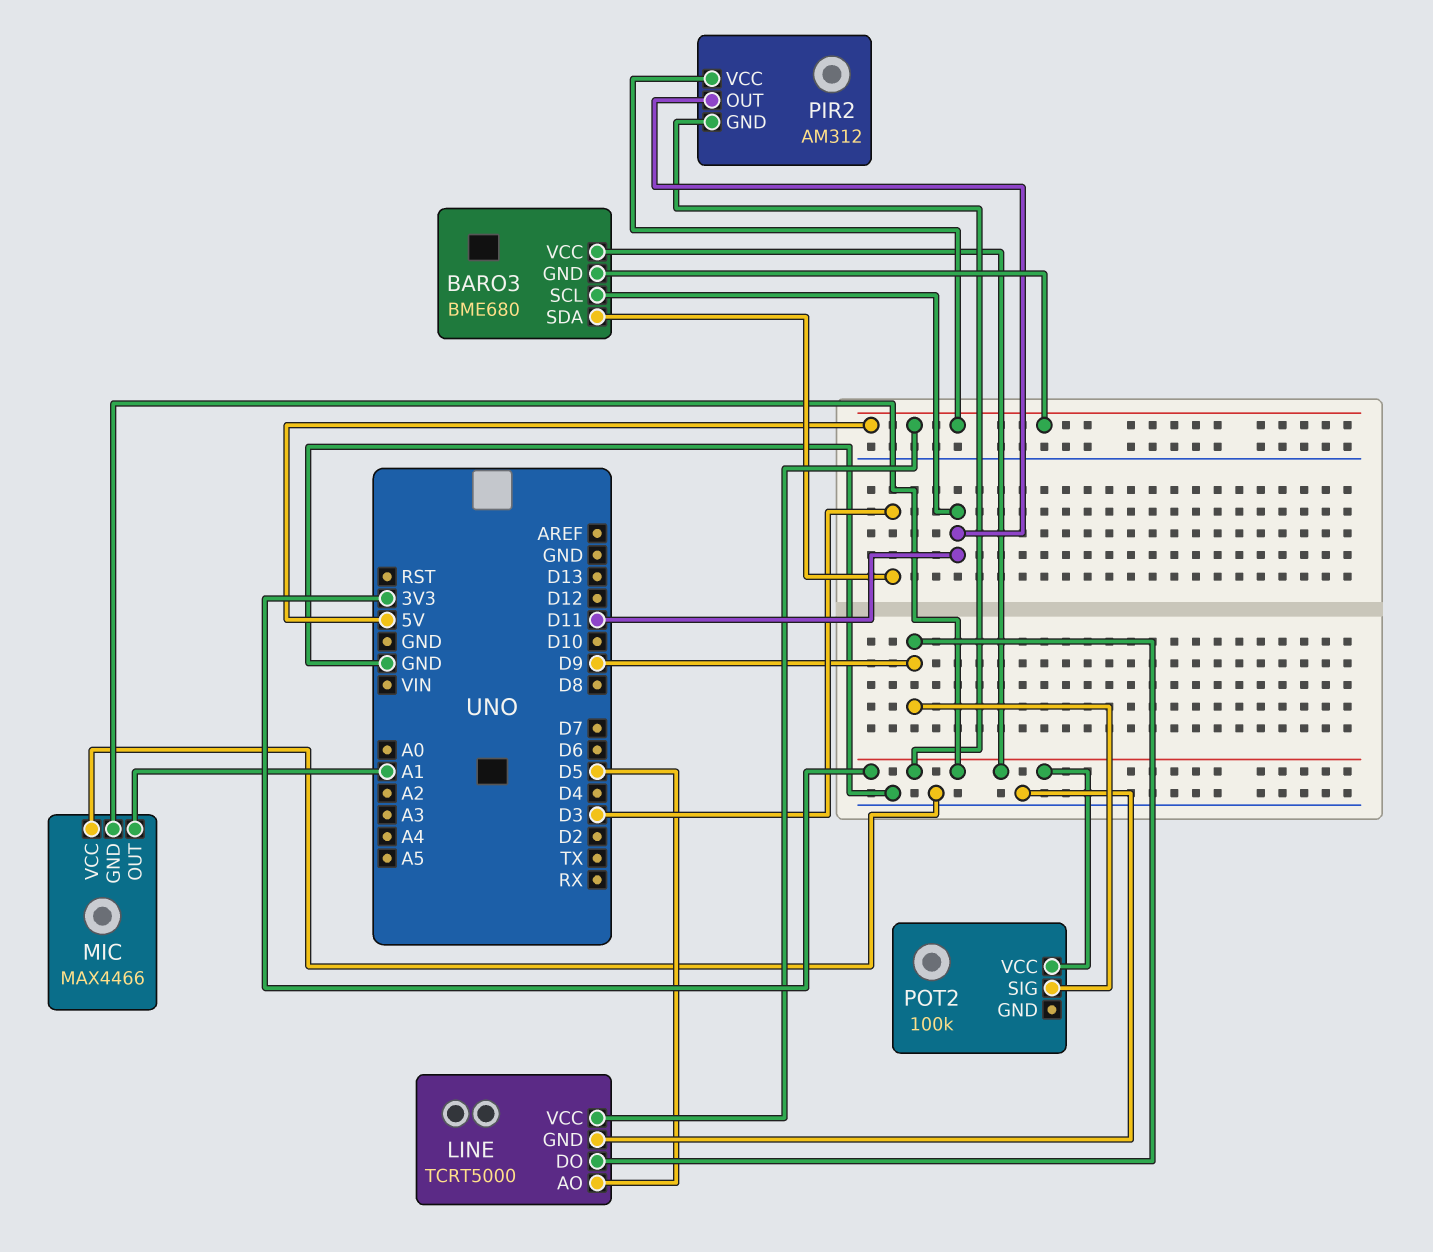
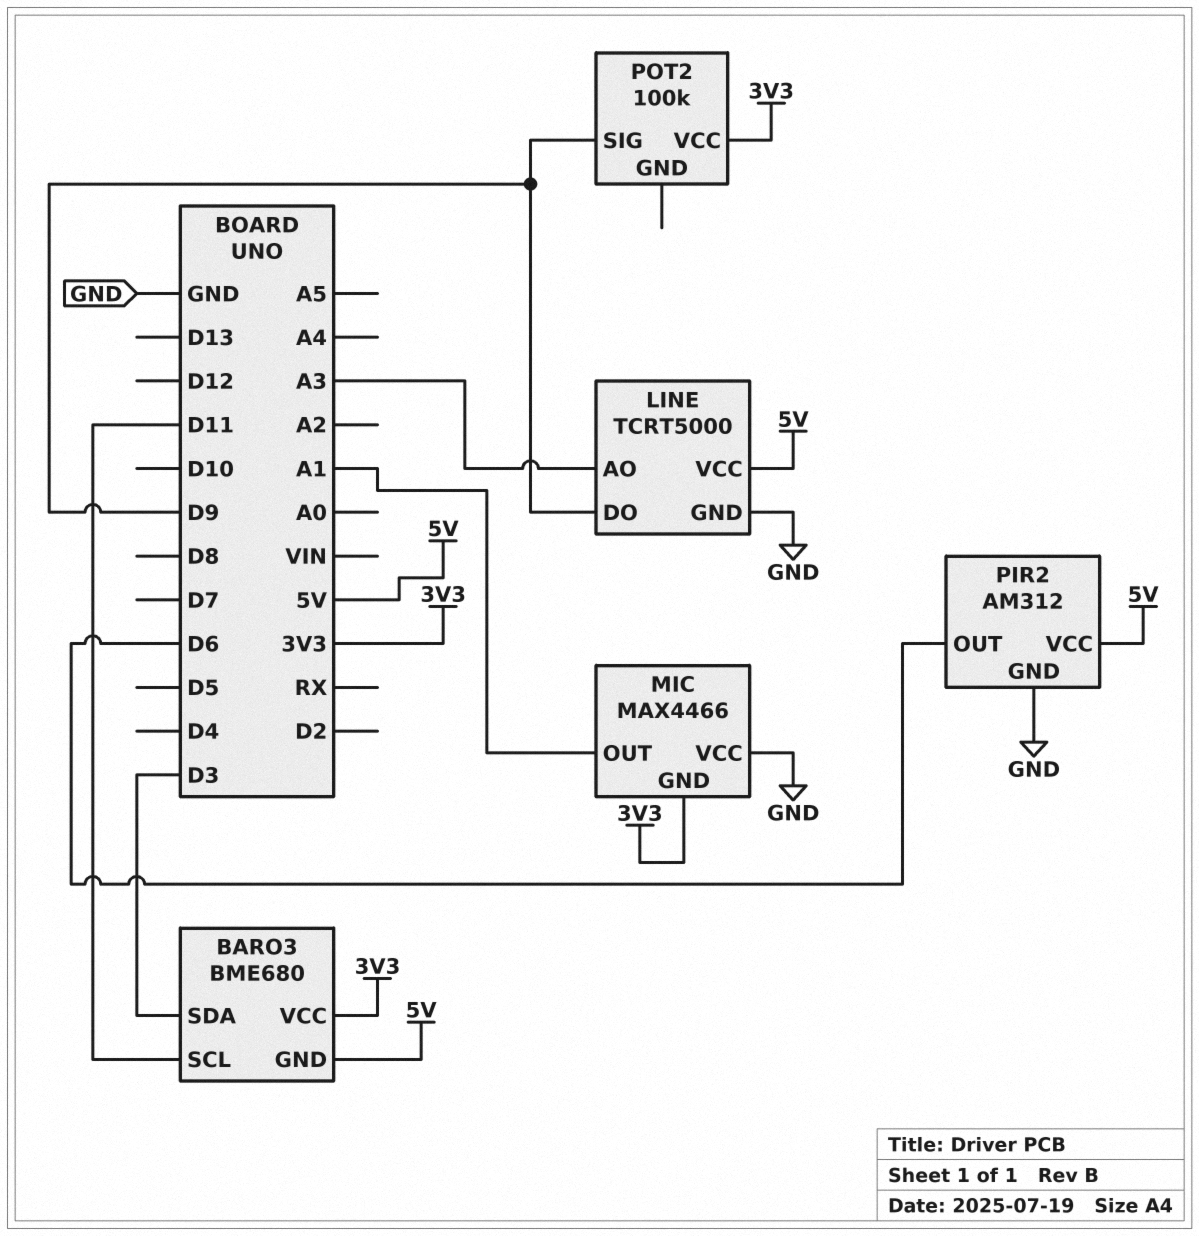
LINE pin AO: D5 -> A3
PIR2 pin GND: 3V3 -> GND
PIR2 pin OUT: D11 -> D6

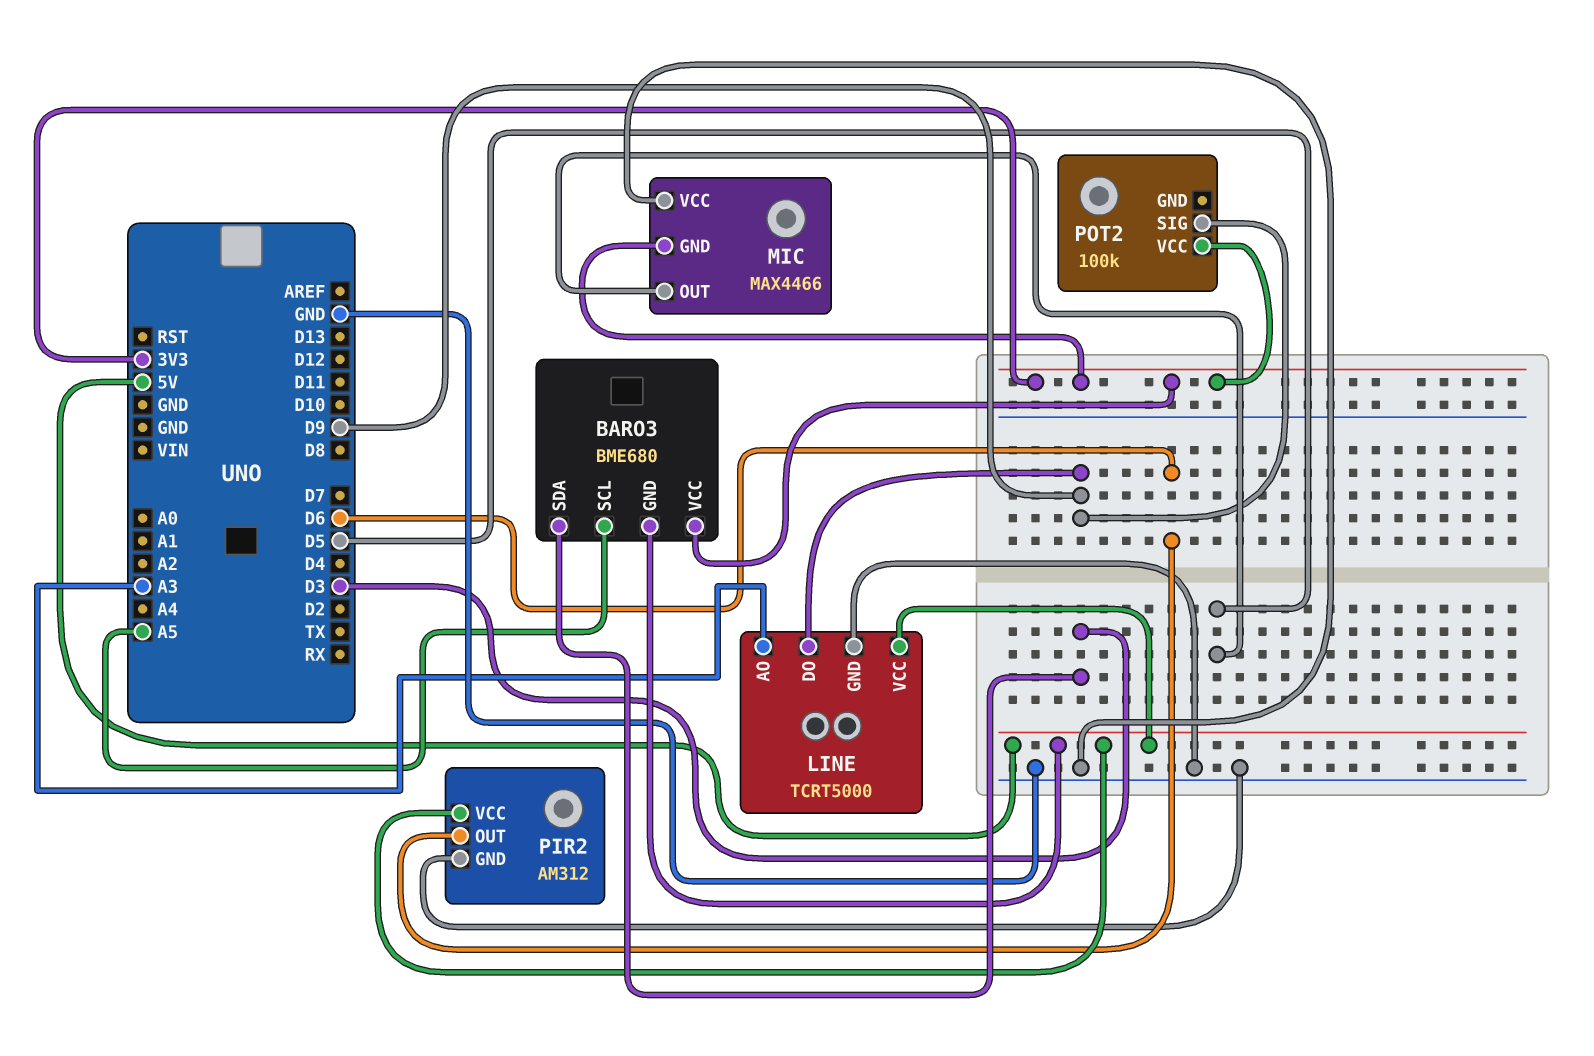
BARO3 pin SCL: D11 -> A5
MIC pin OUT: A1 -> D5

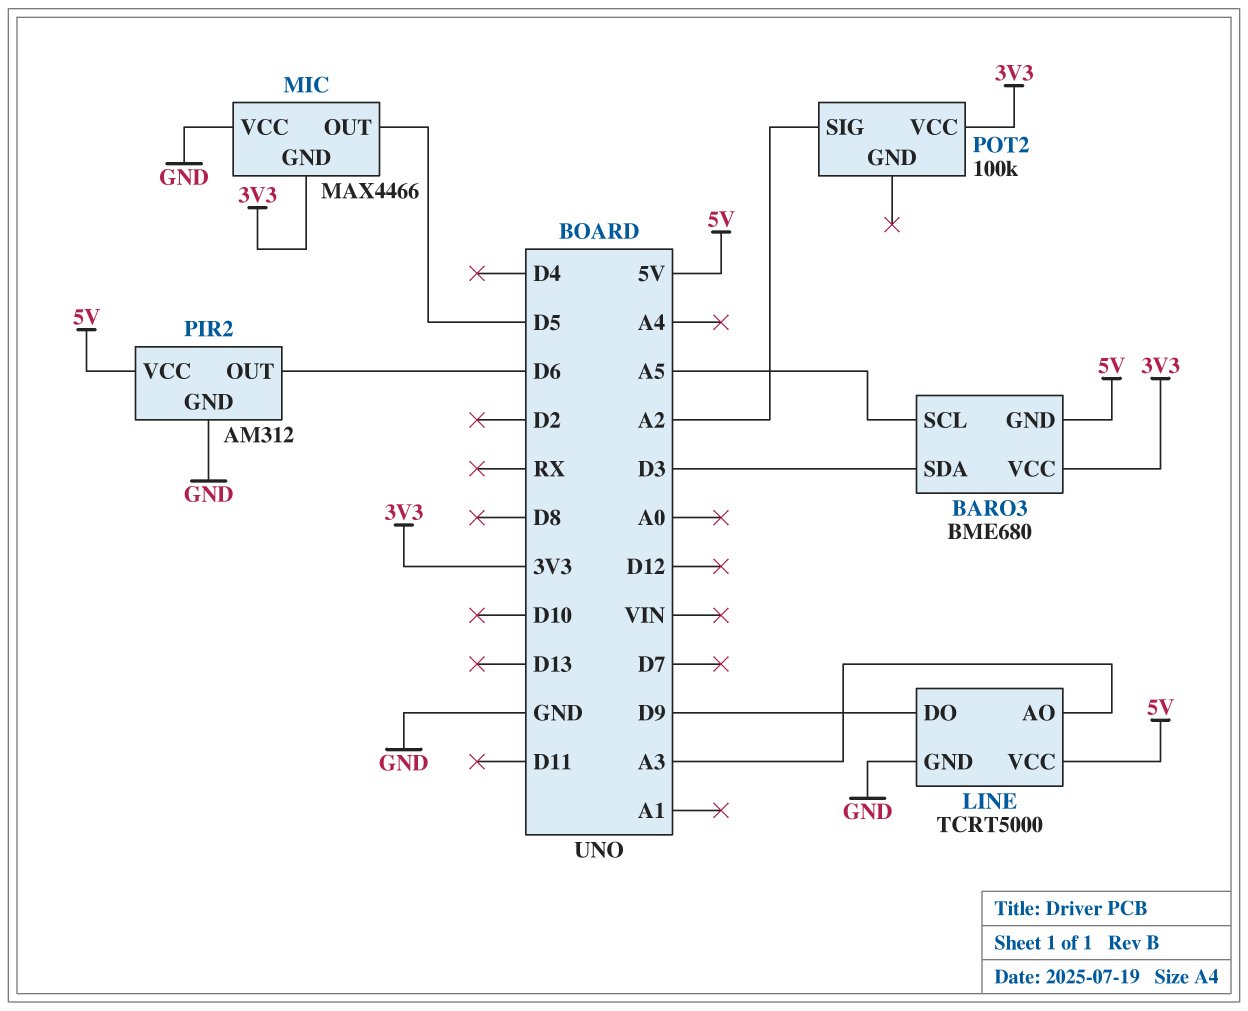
POT2 pin SIG: D9 -> A2

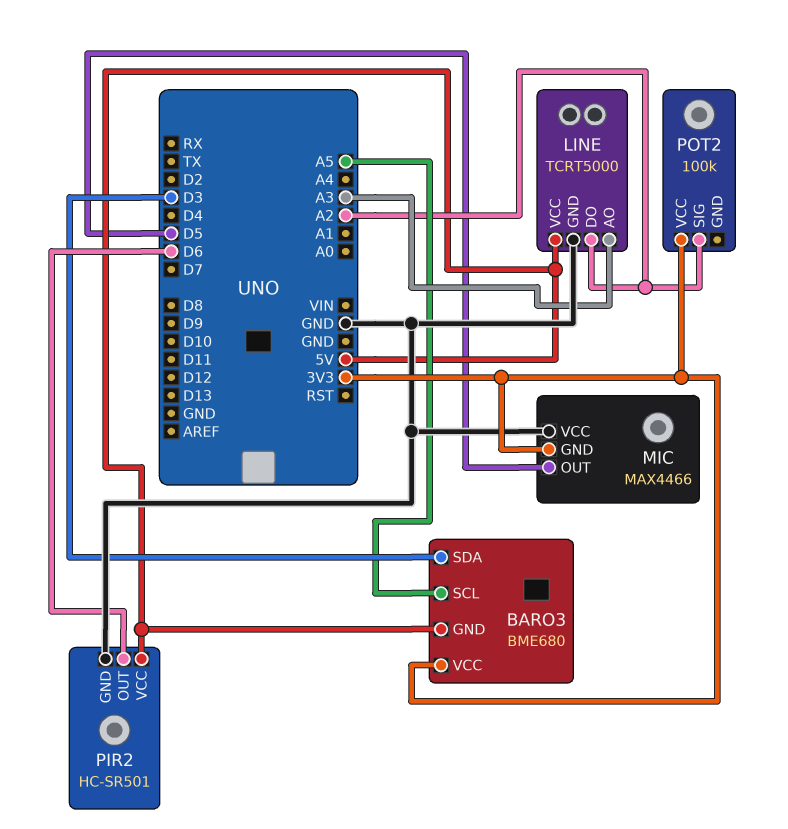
LINE pin DO: D9 -> A2
PIR2: AM312 -> HC-SR501

